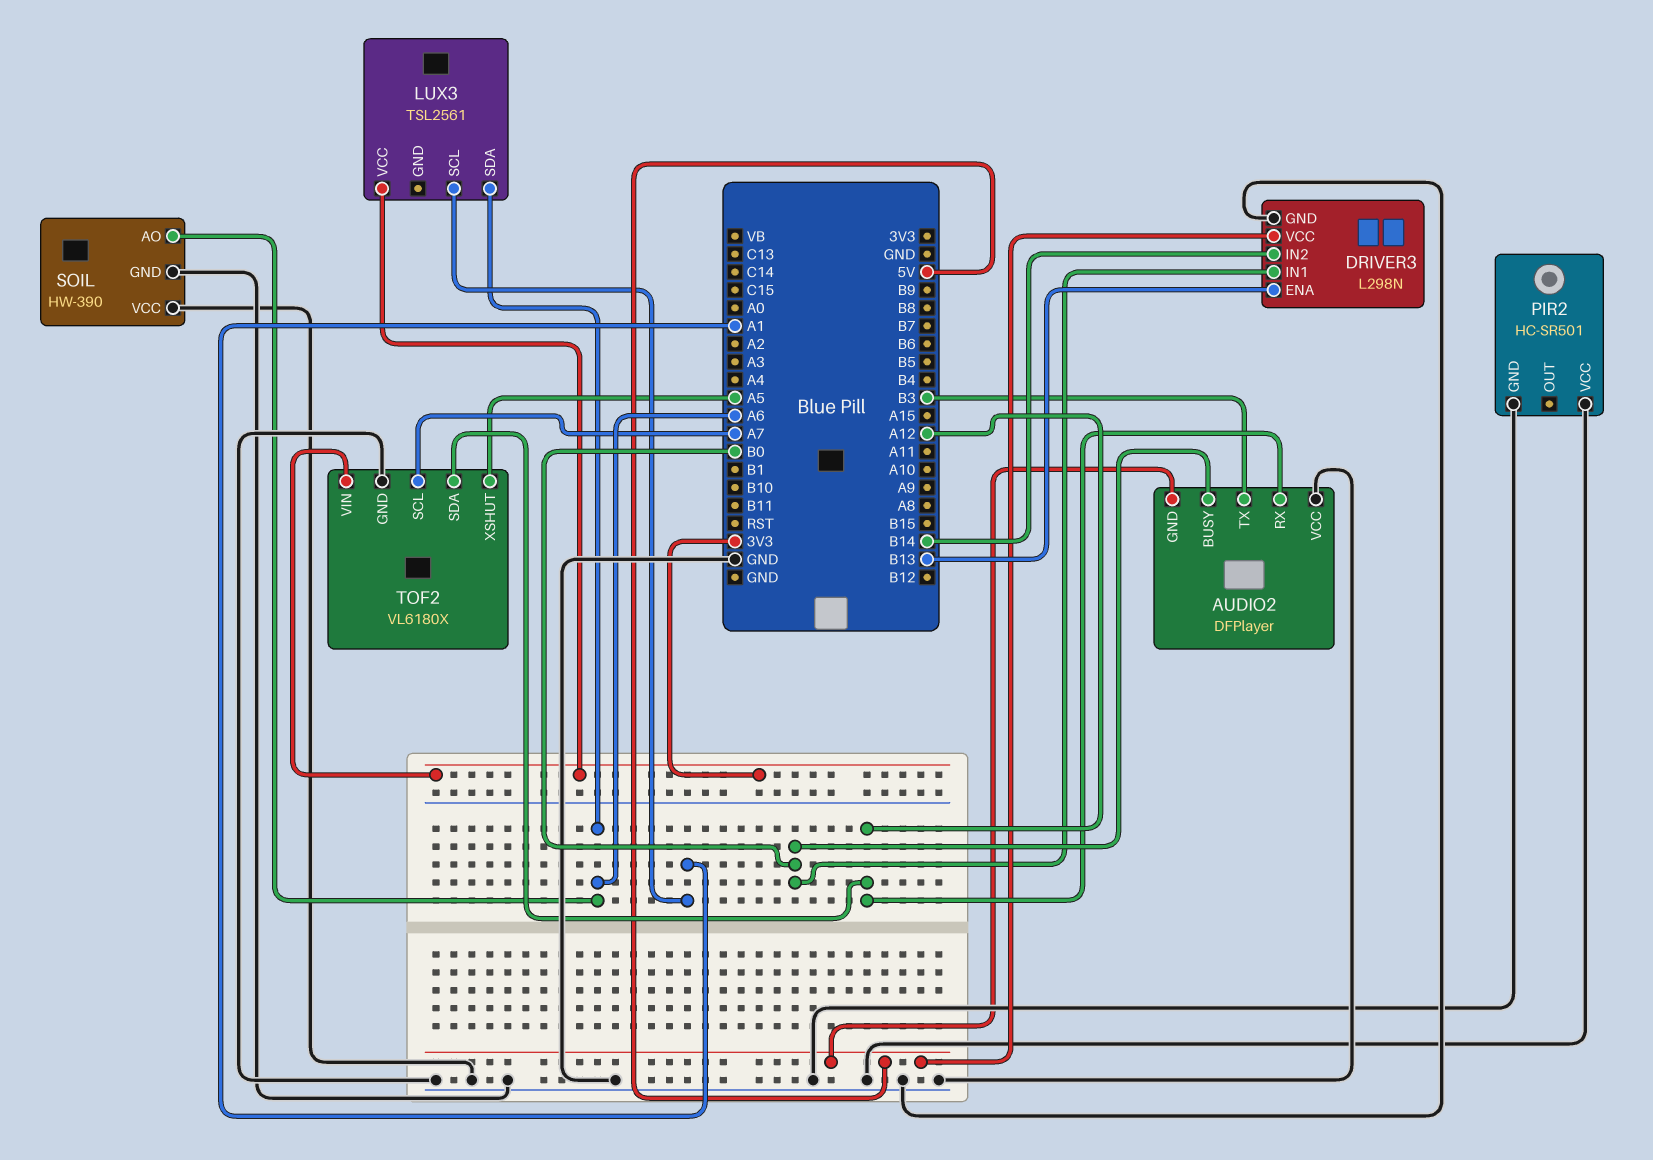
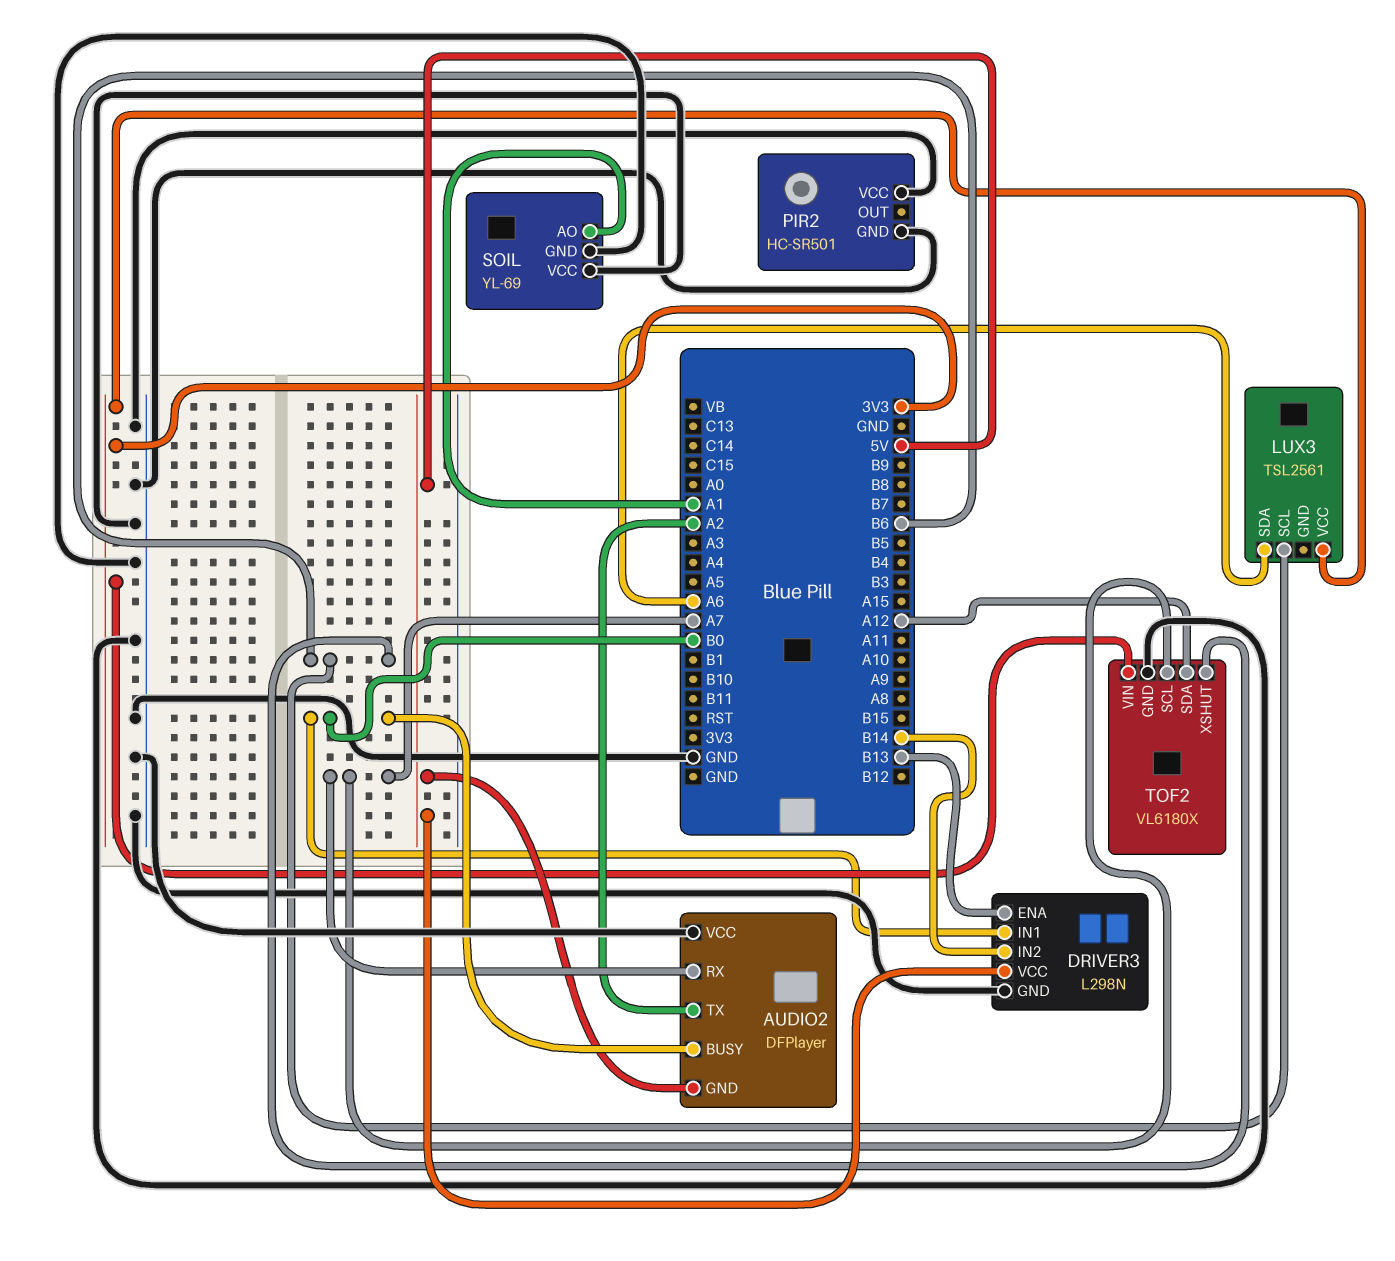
AUDIO2 pin RX: A12 -> A7
AUDIO2 pin TX: B3 -> A2
LUX3 pin SCL: A1 -> B6
SOIL: HW-390 -> YL-69
SOIL pin AO: A6 -> A1
TOF2 pin XSHUT: A5 -> B6

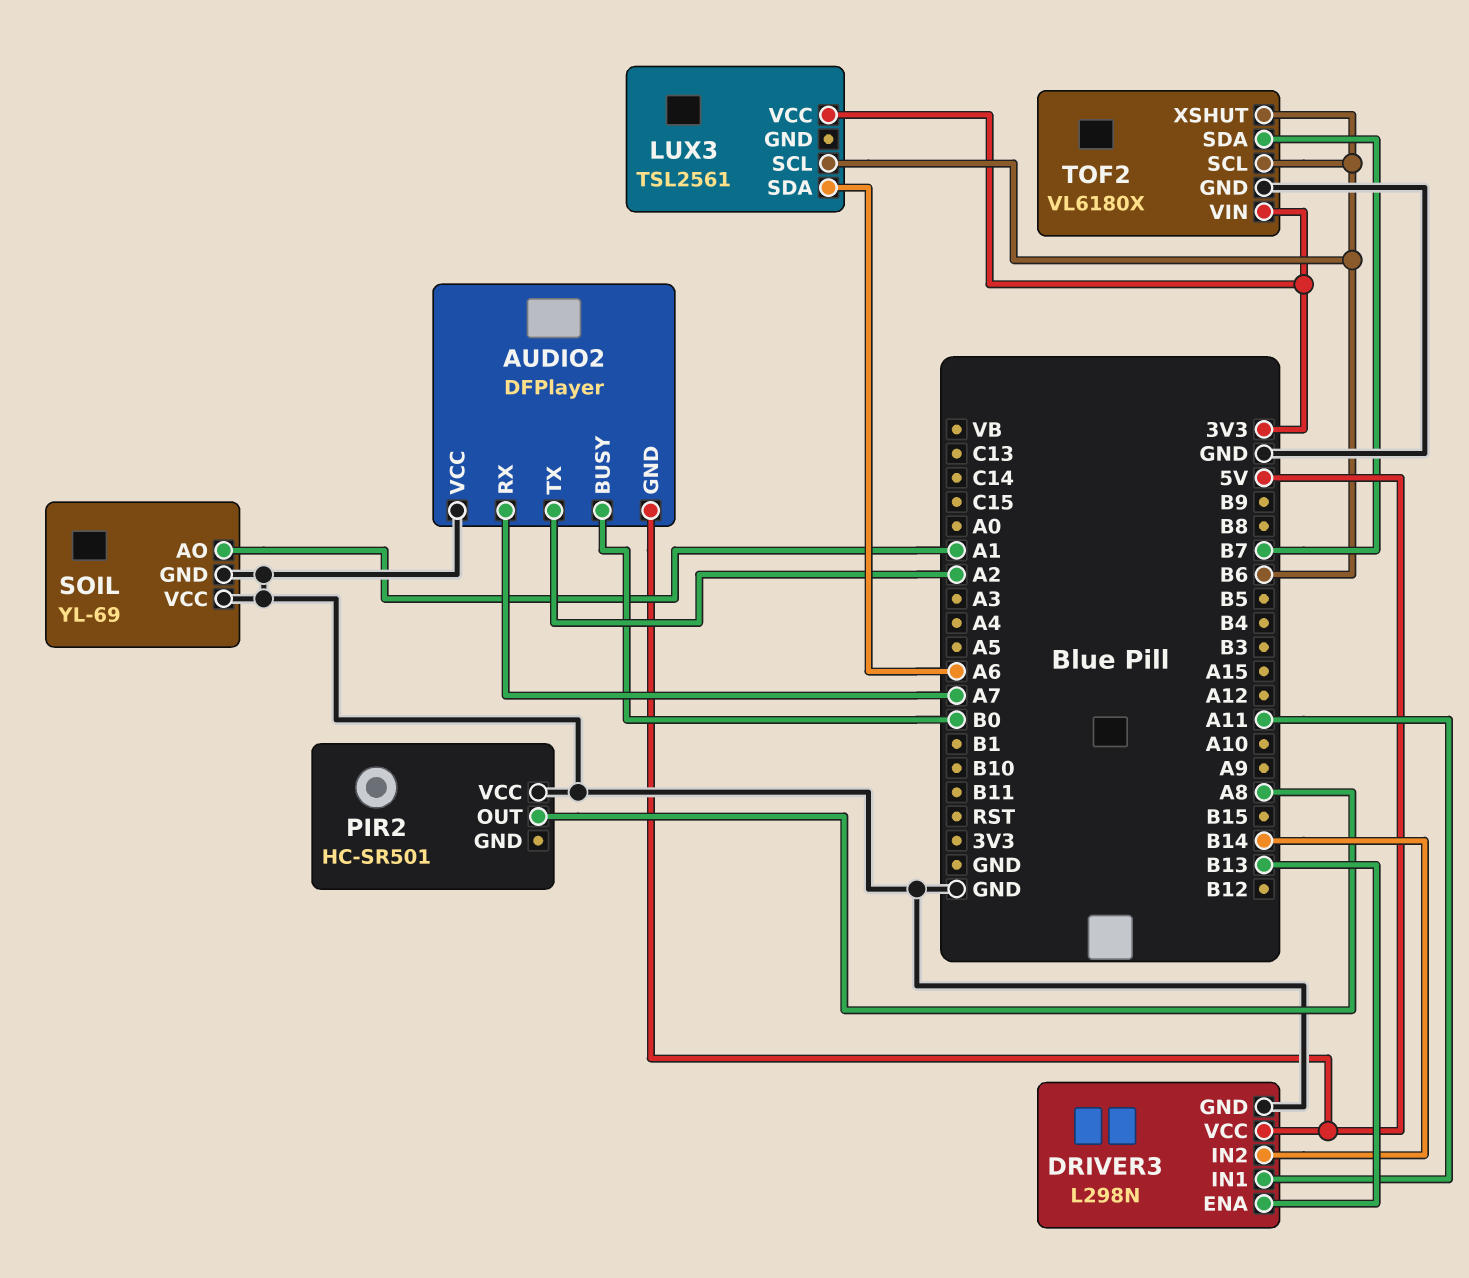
DRIVER3 pin IN1: B0 -> A11
PIR2 pin GND: GND -> none
PIR2 pin OUT: none -> A8
TOF2 pin SCL: A7 -> B6
TOF2 pin SDA: A12 -> B7

